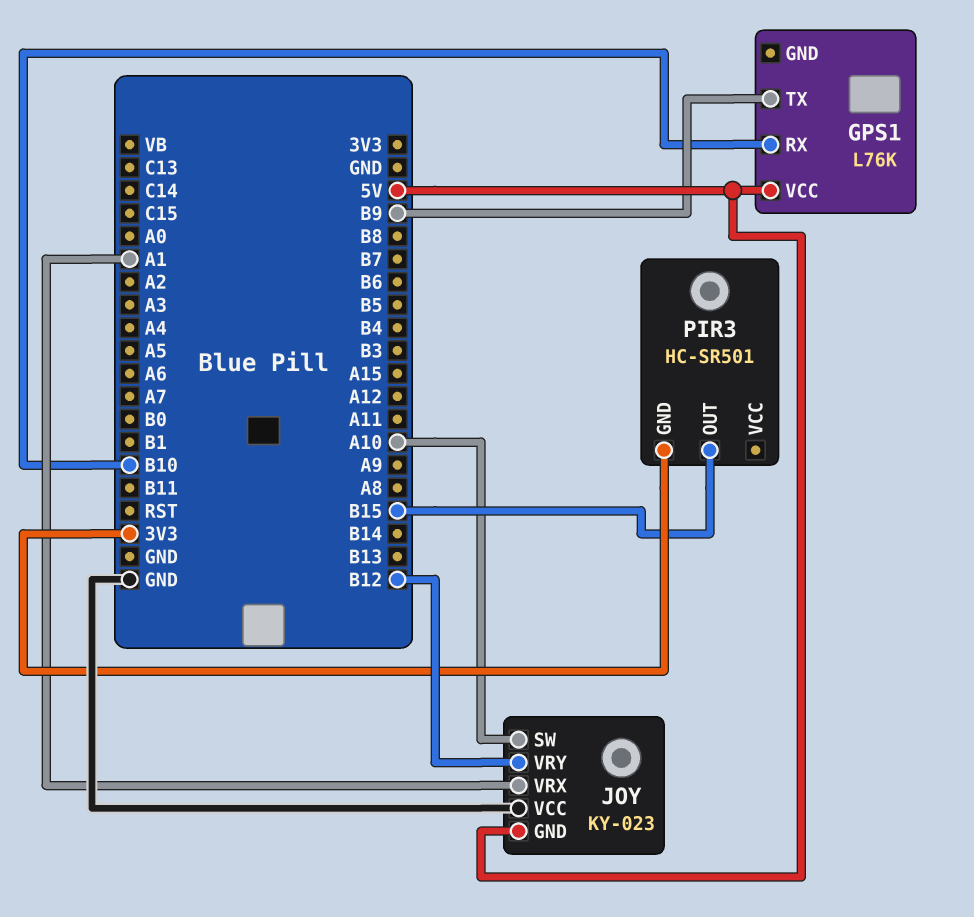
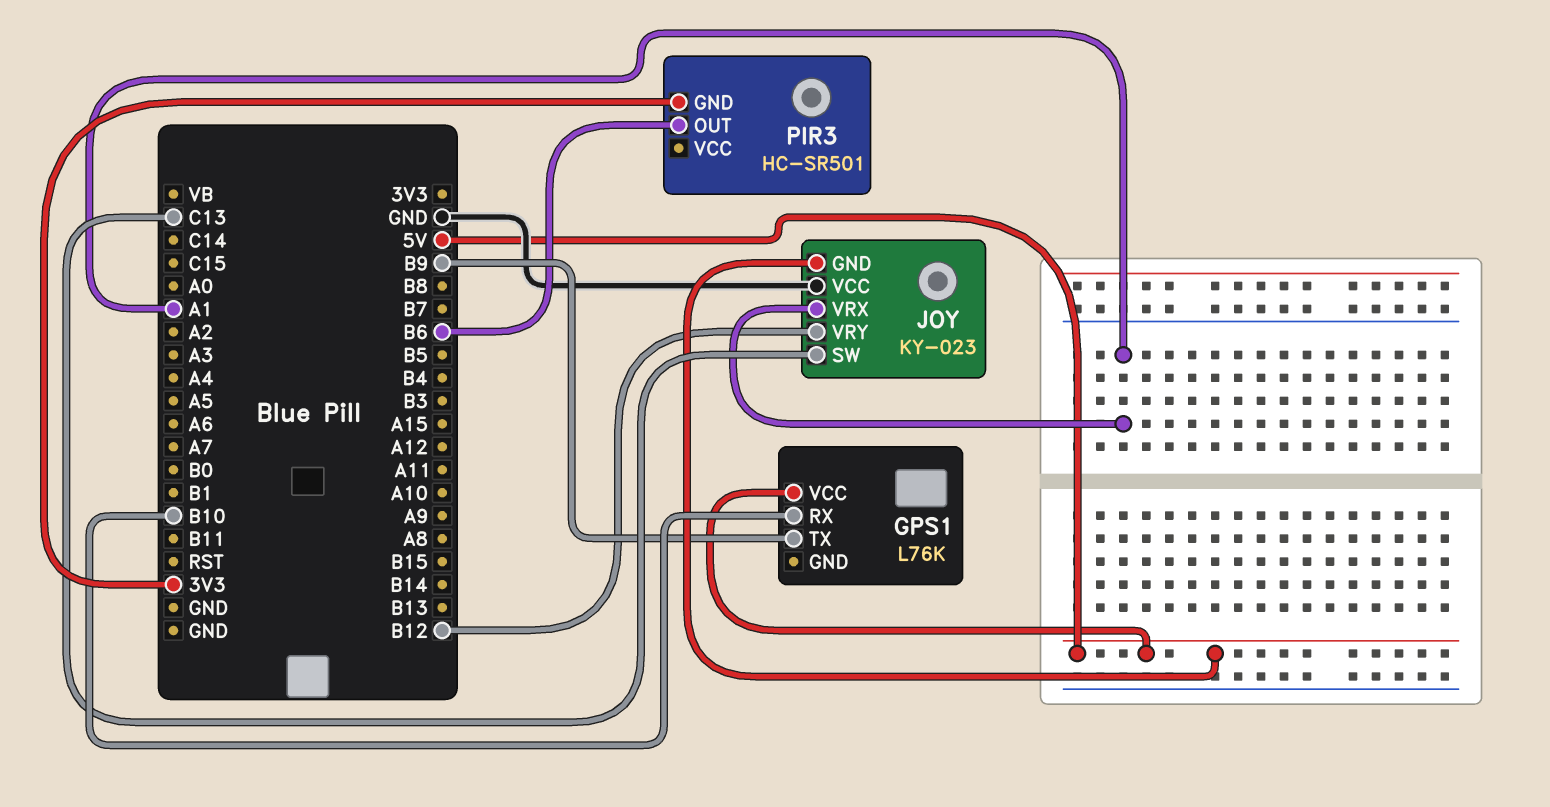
JOY pin SW: A10 -> C13
PIR3 pin OUT: B15 -> B6

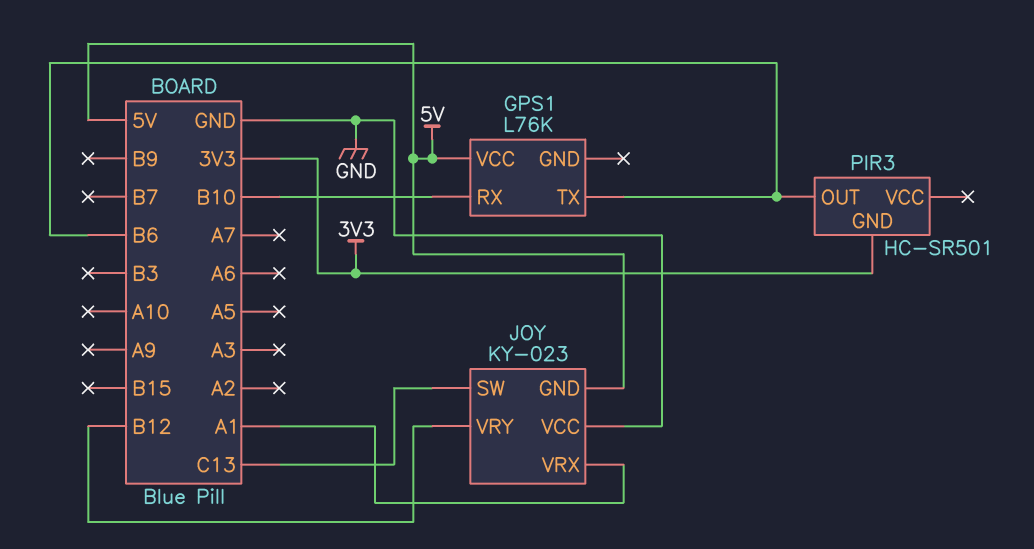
GPS1 pin TX: B9 -> B6

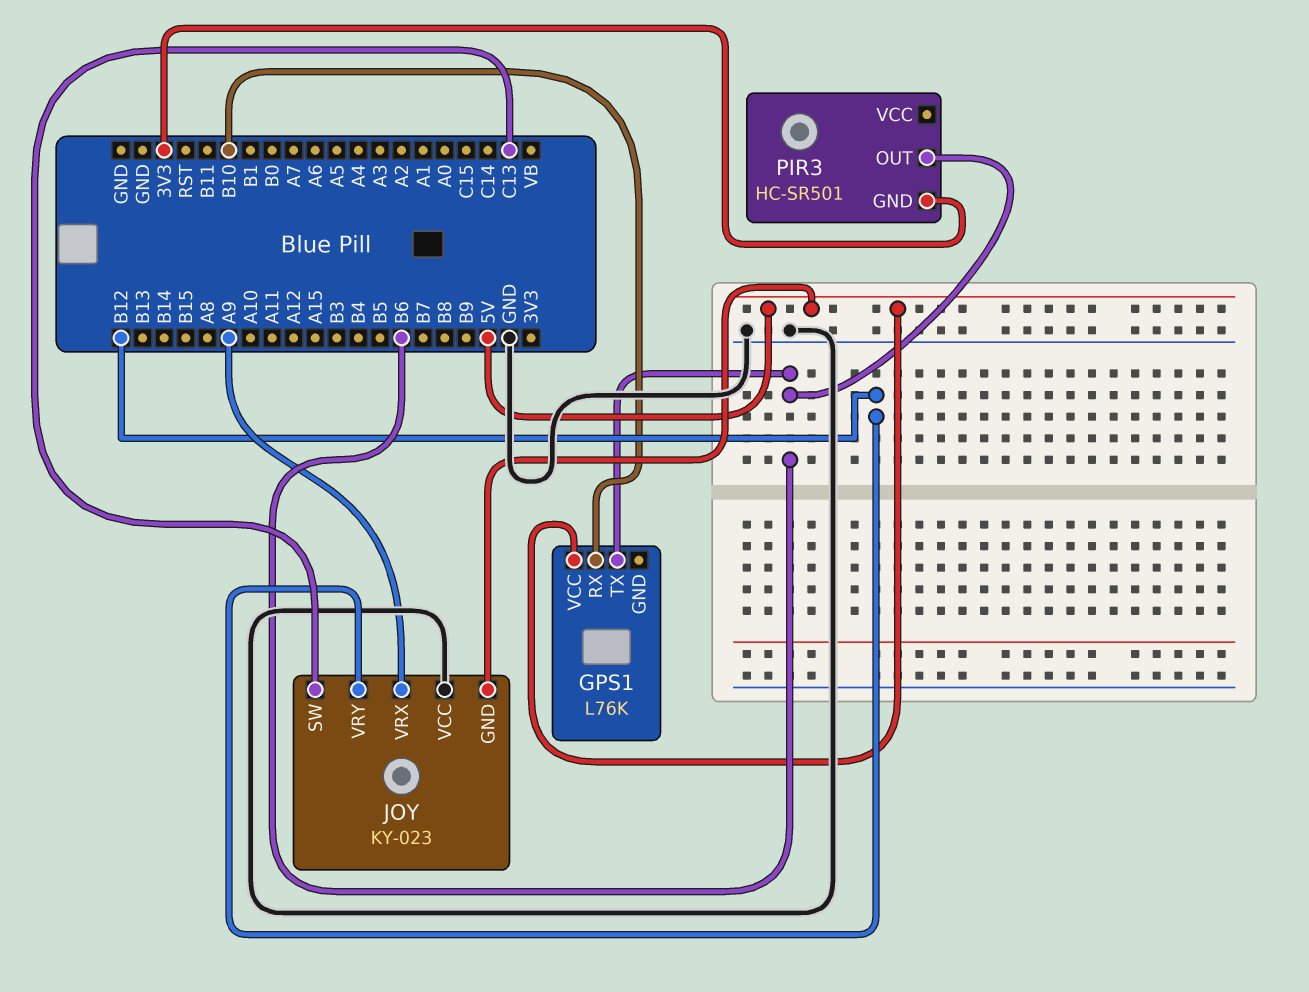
JOY pin VRX: A1 -> A9

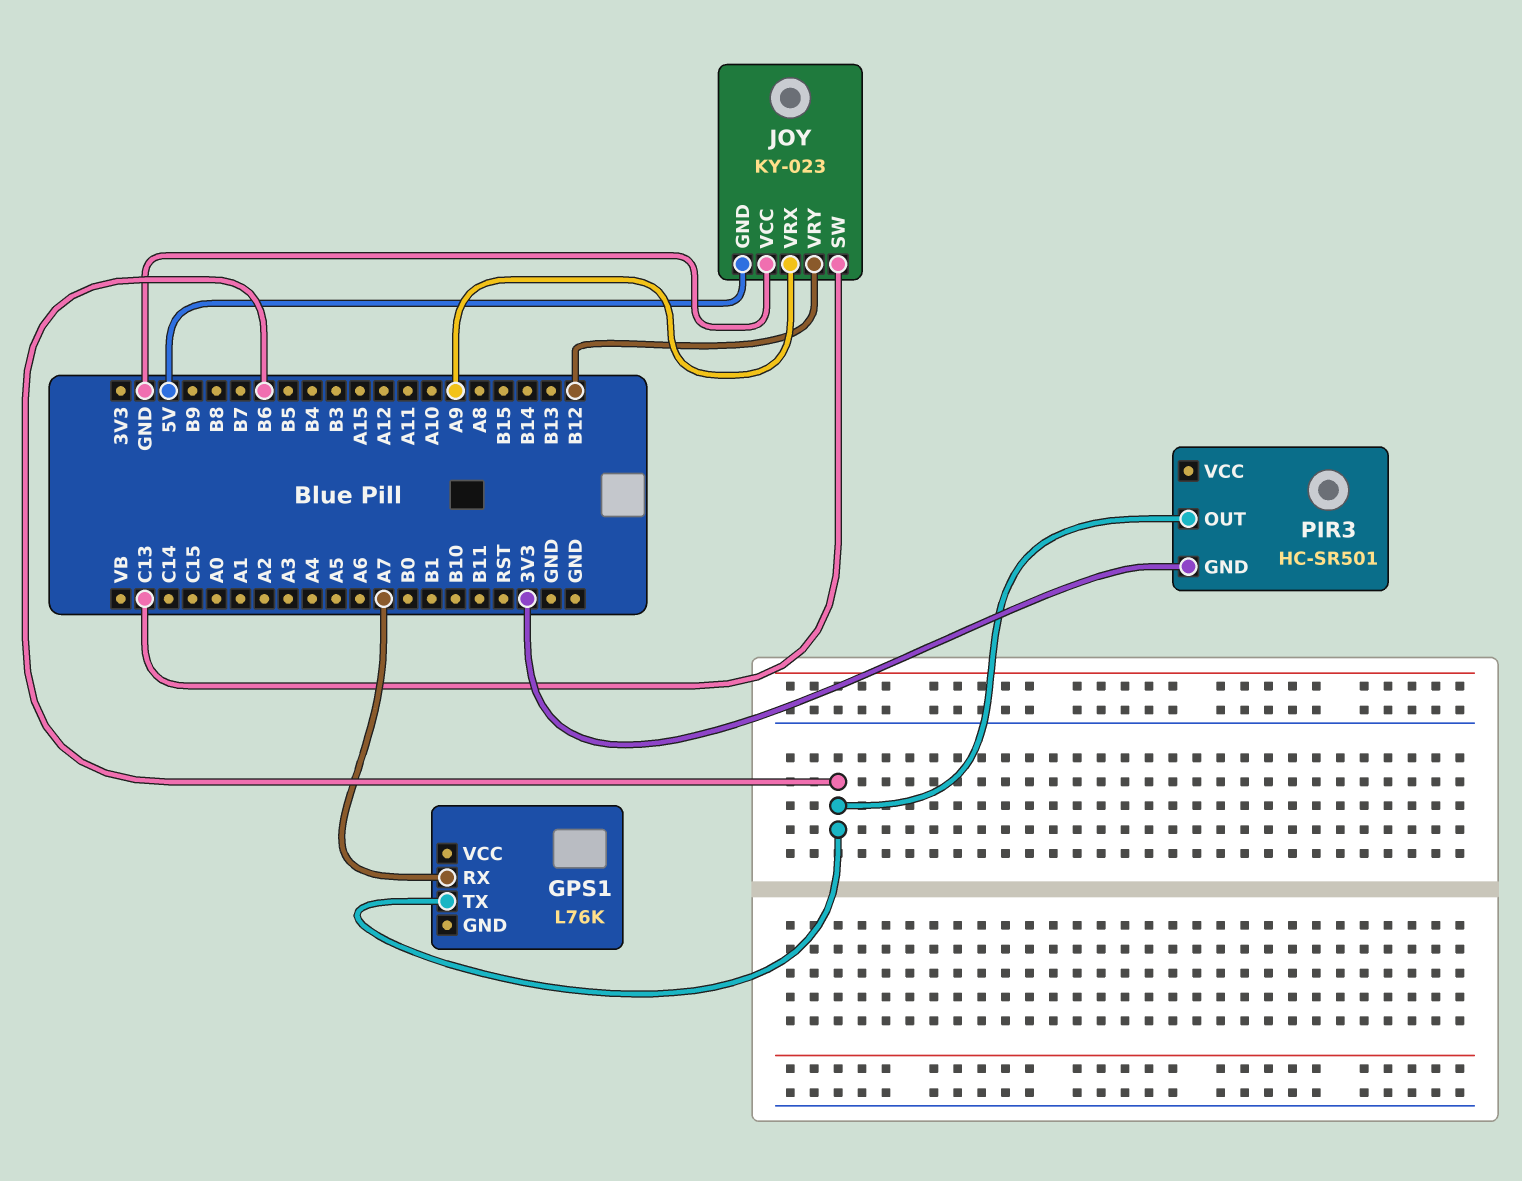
GPS1 pin RX: B10 -> A7
GPS1 pin VCC: 5V -> none

